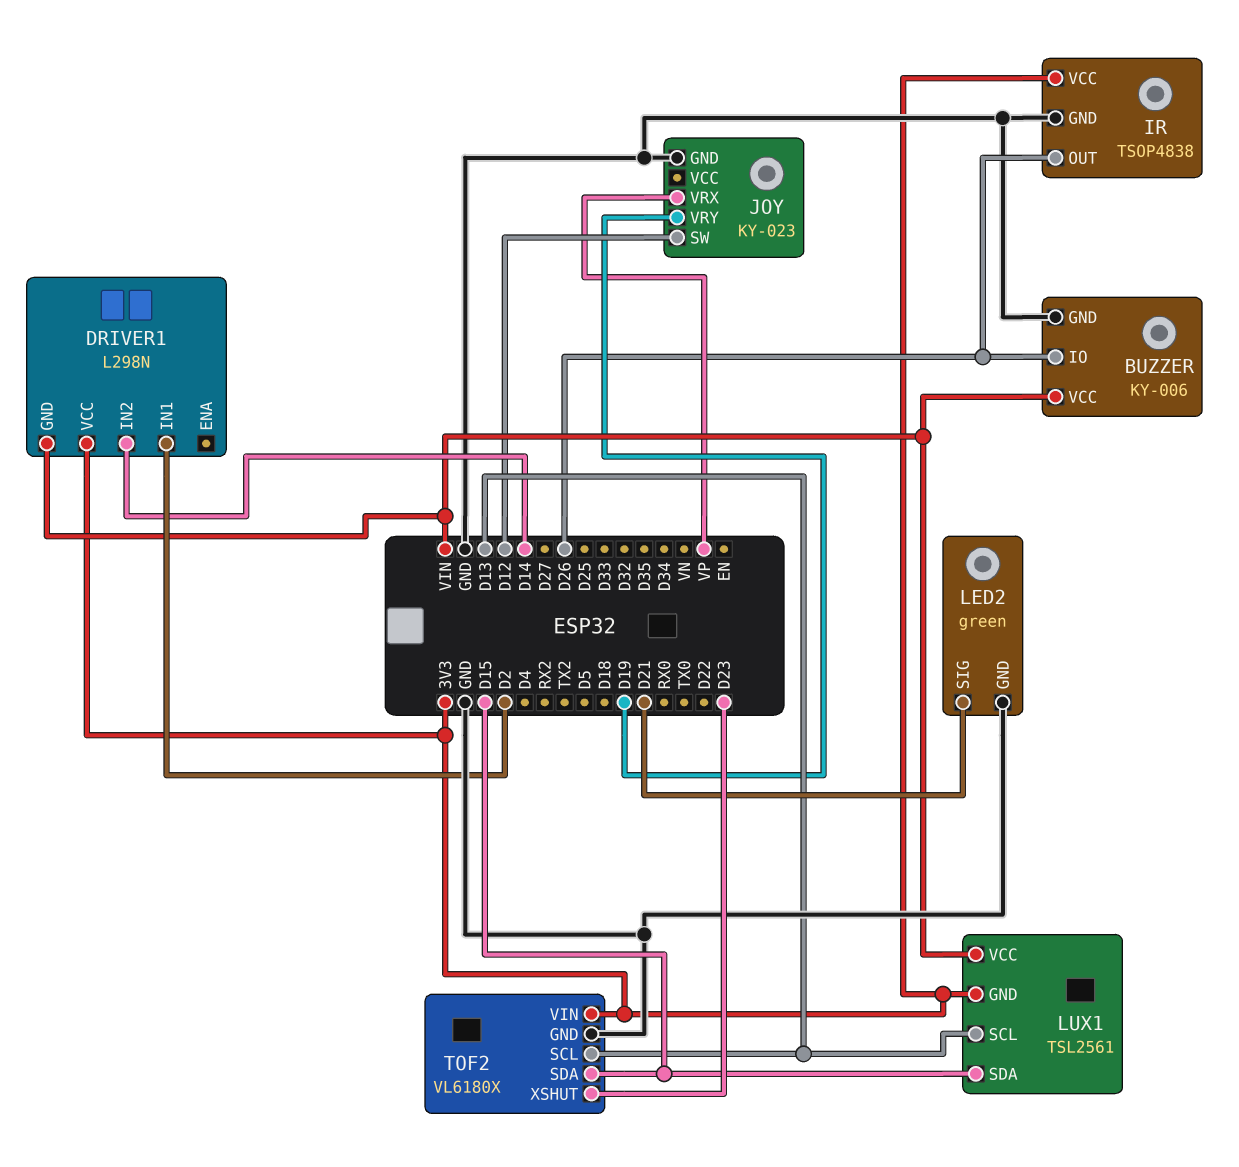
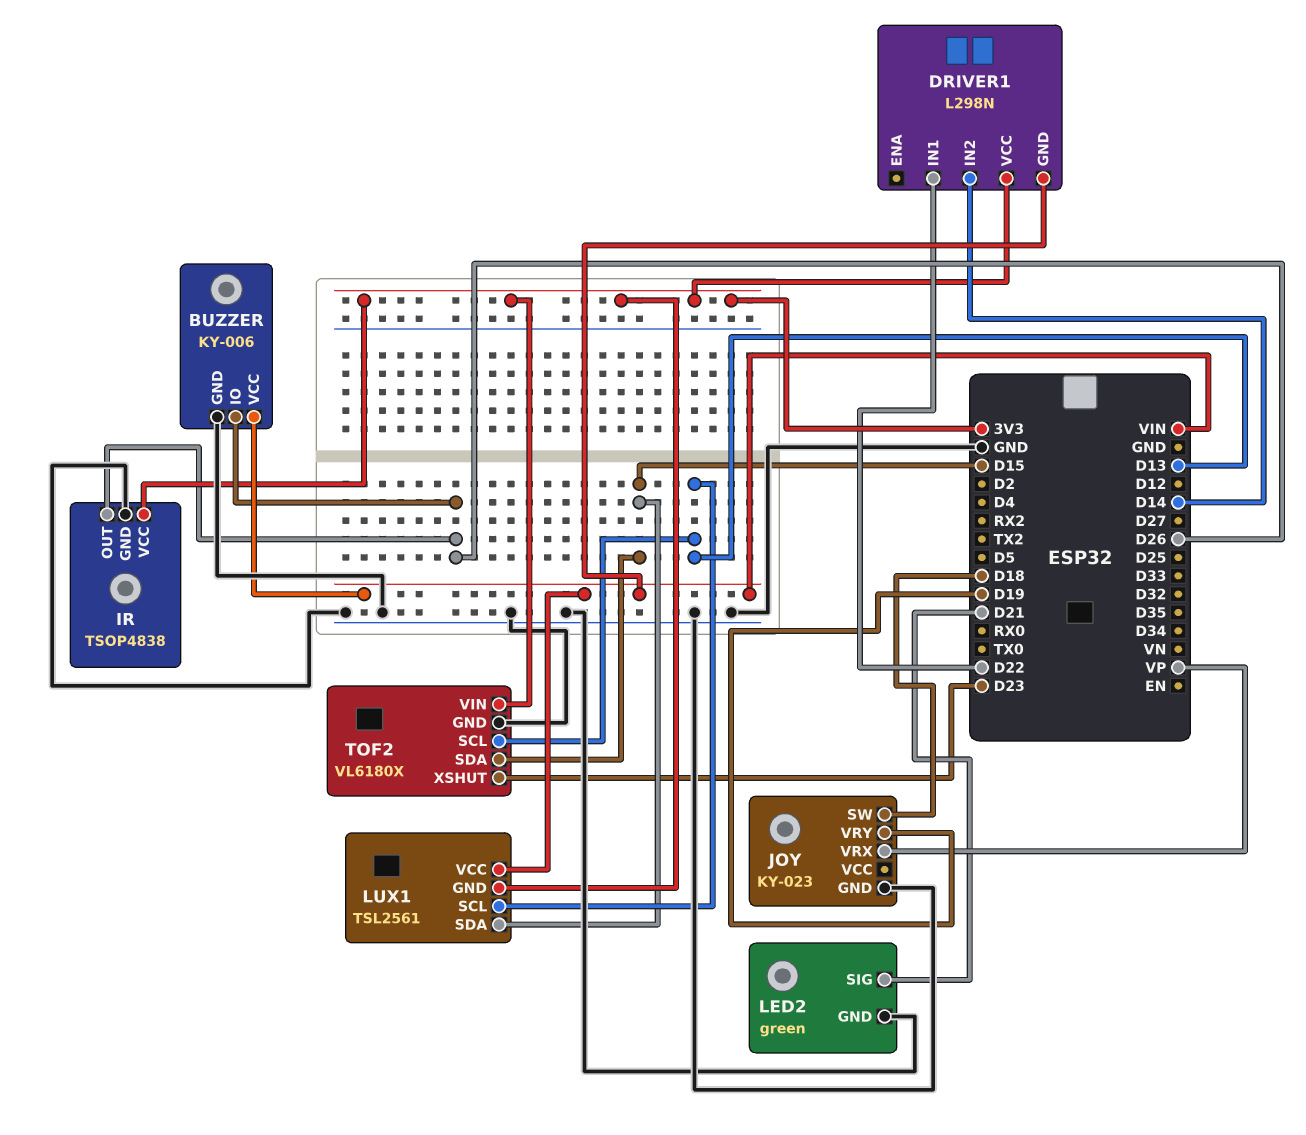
DRIVER1 pin IN1: D2 -> D22
JOY pin SW: D12 -> D18

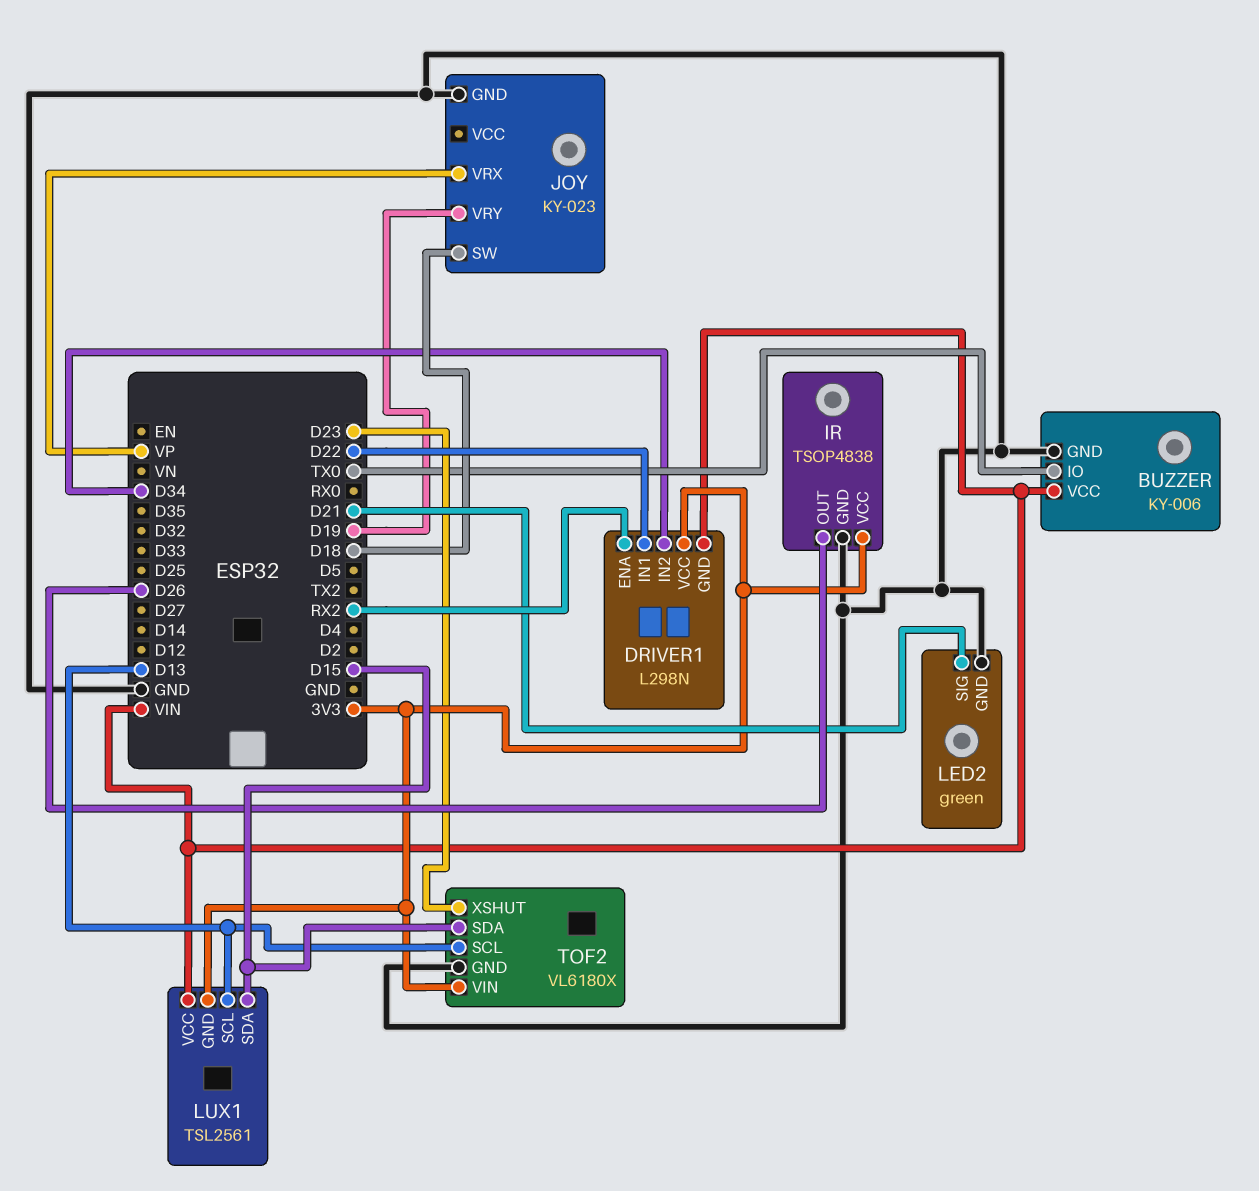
BUZZER pin IO: D26 -> TX0
DRIVER1 pin ENA: none -> RX2
DRIVER1 pin IN2: D14 -> D34

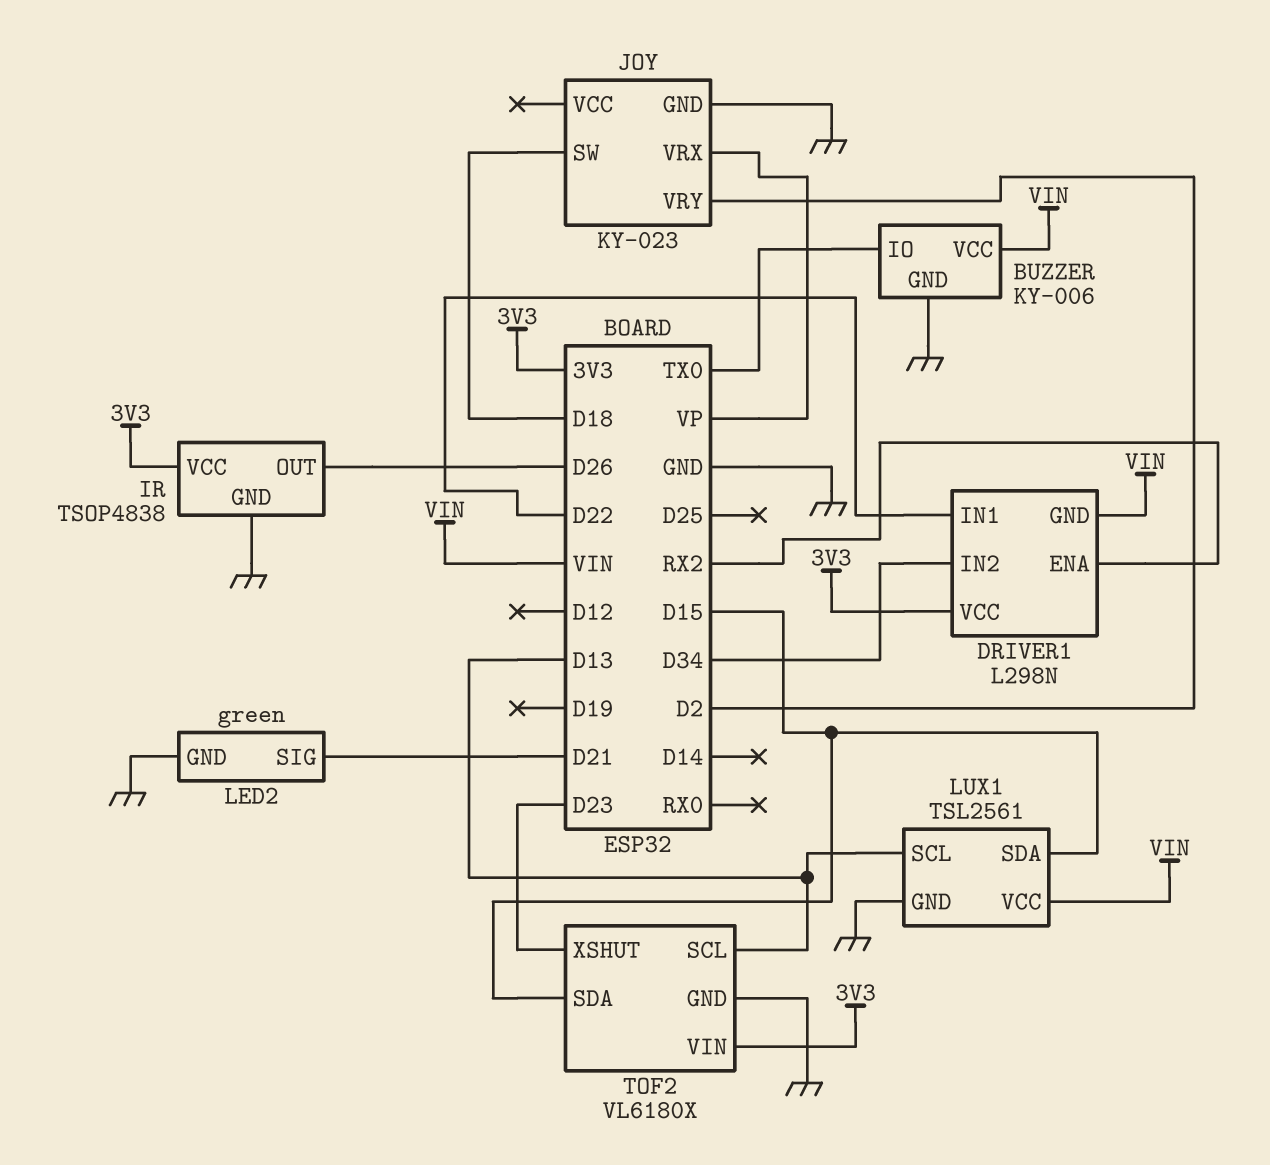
JOY pin VRY: D19 -> D2
LUX1 pin GND: 3V3 -> GND

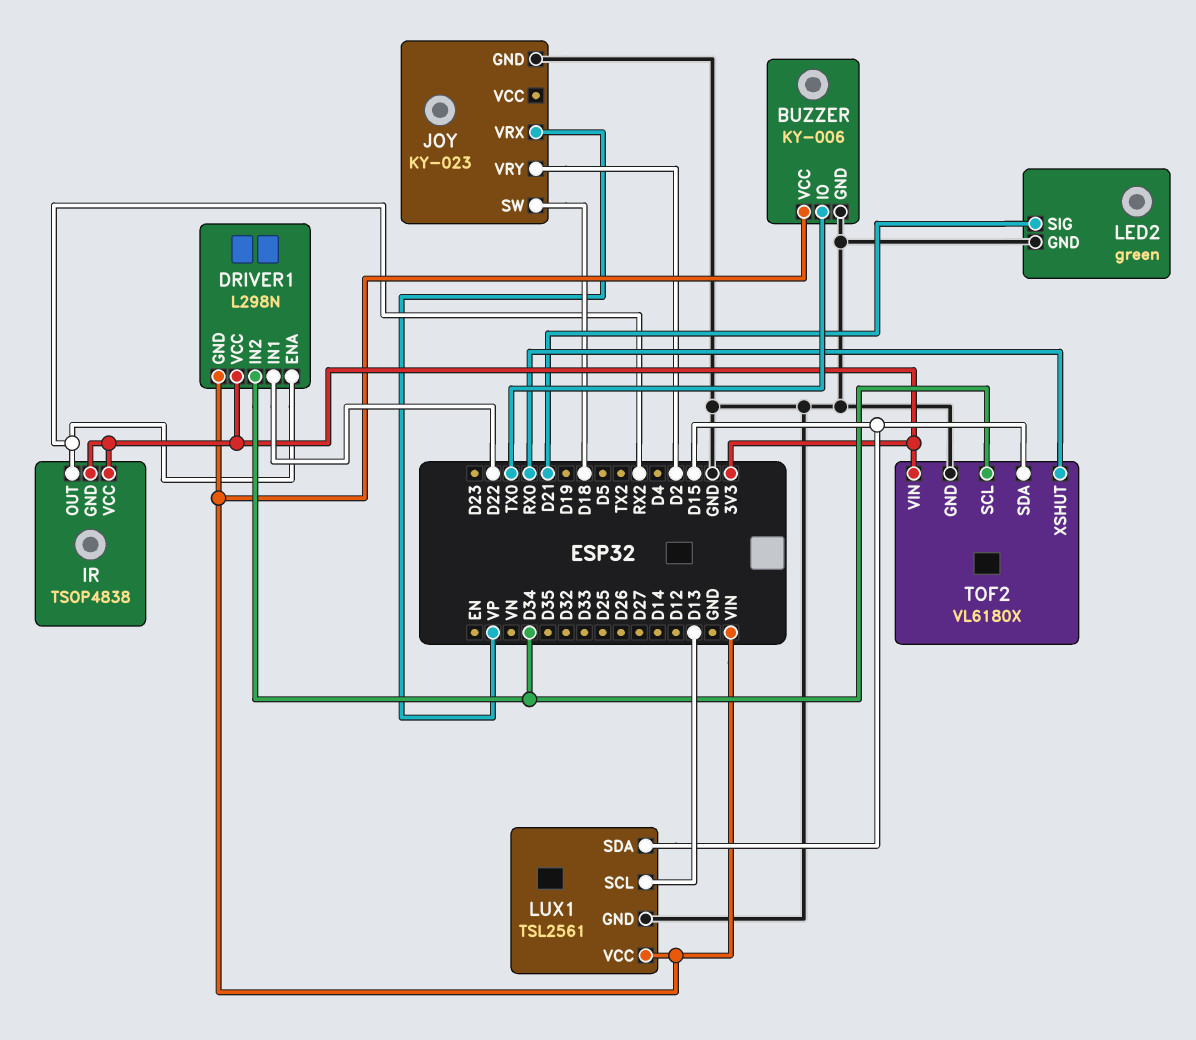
IR pin GND: GND -> 3V3
IR pin OUT: D26 -> RX2
TOF2 pin SCL: D13 -> D34
TOF2 pin XSHUT: D23 -> RX0

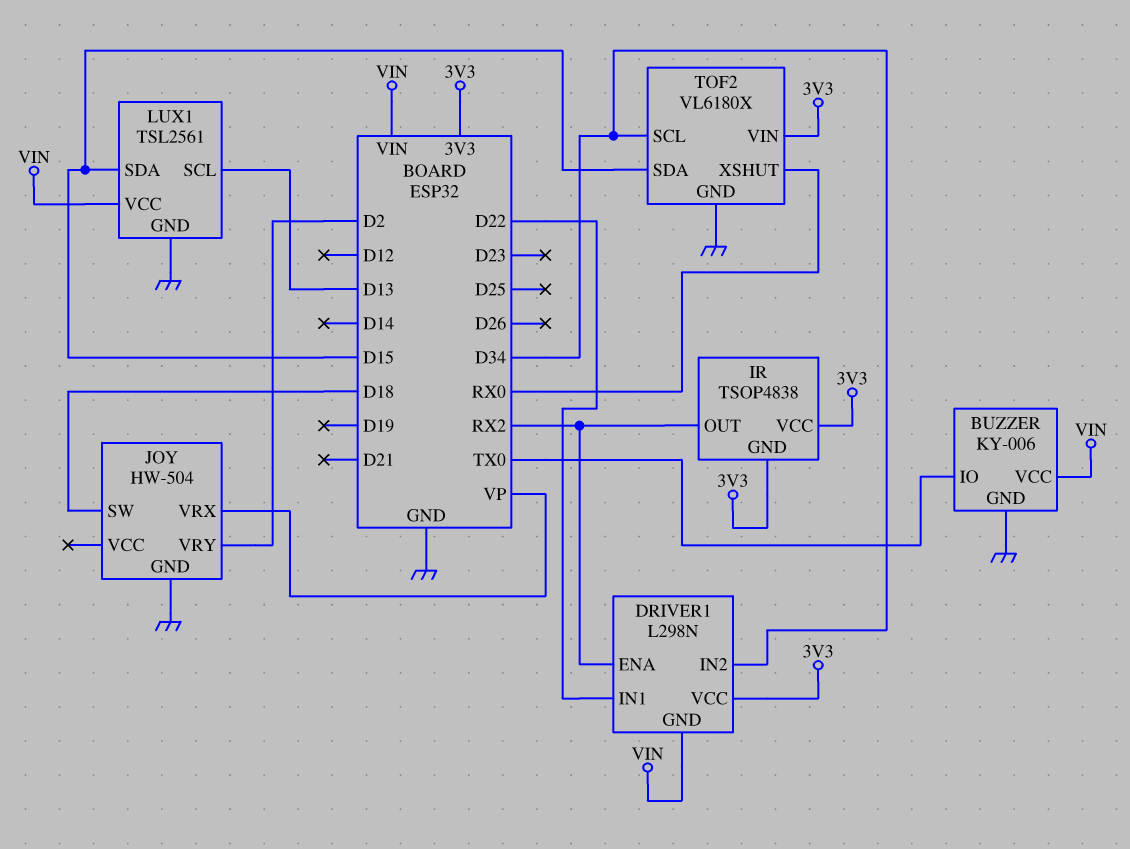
JOY: KY-023 -> HW-504
LED2: green -> none
LED2 pin GND: GND -> none
LED2 pin SIG: D21 -> none

